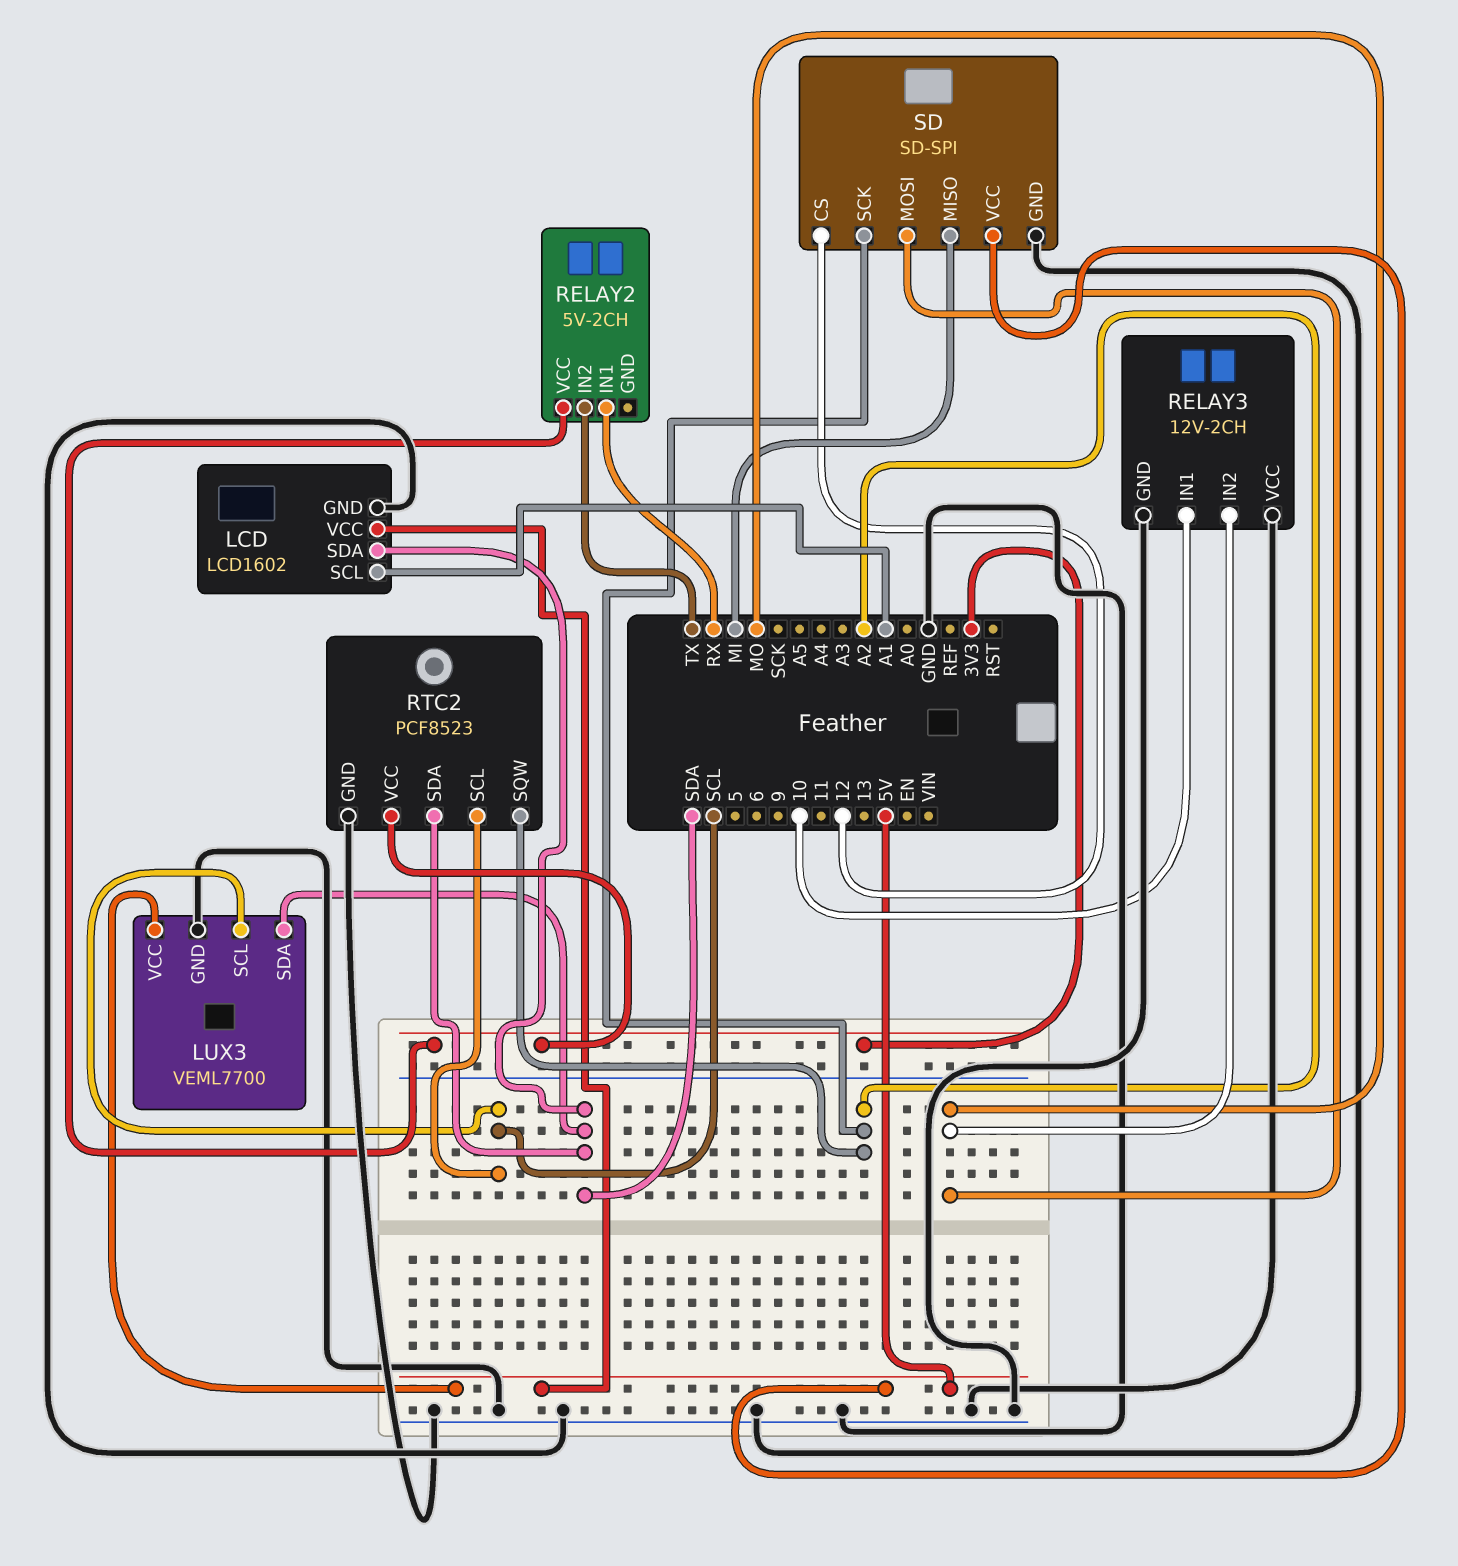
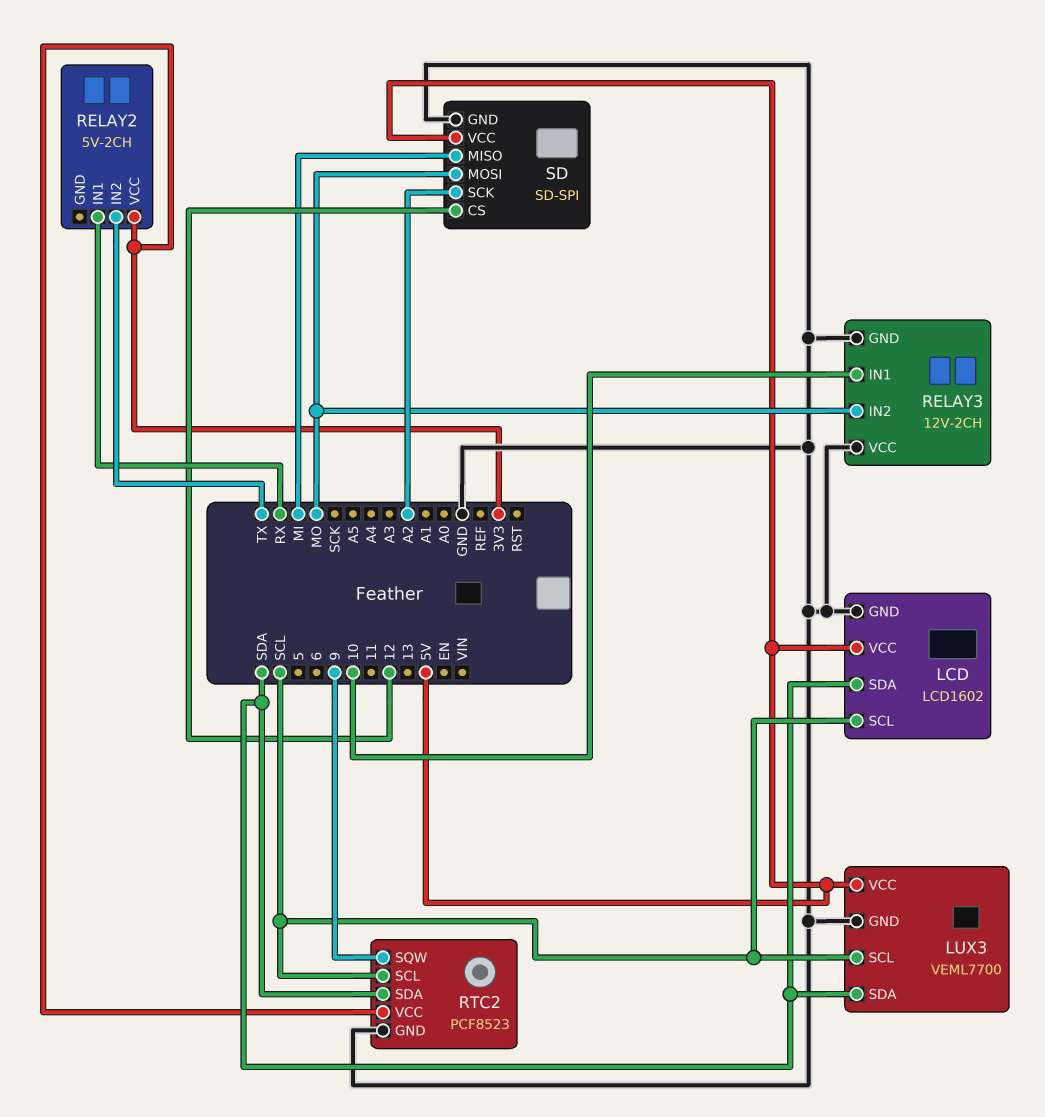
LCD pin SCL: A1 -> SCL
RTC2 pin SQW: A2 -> 9

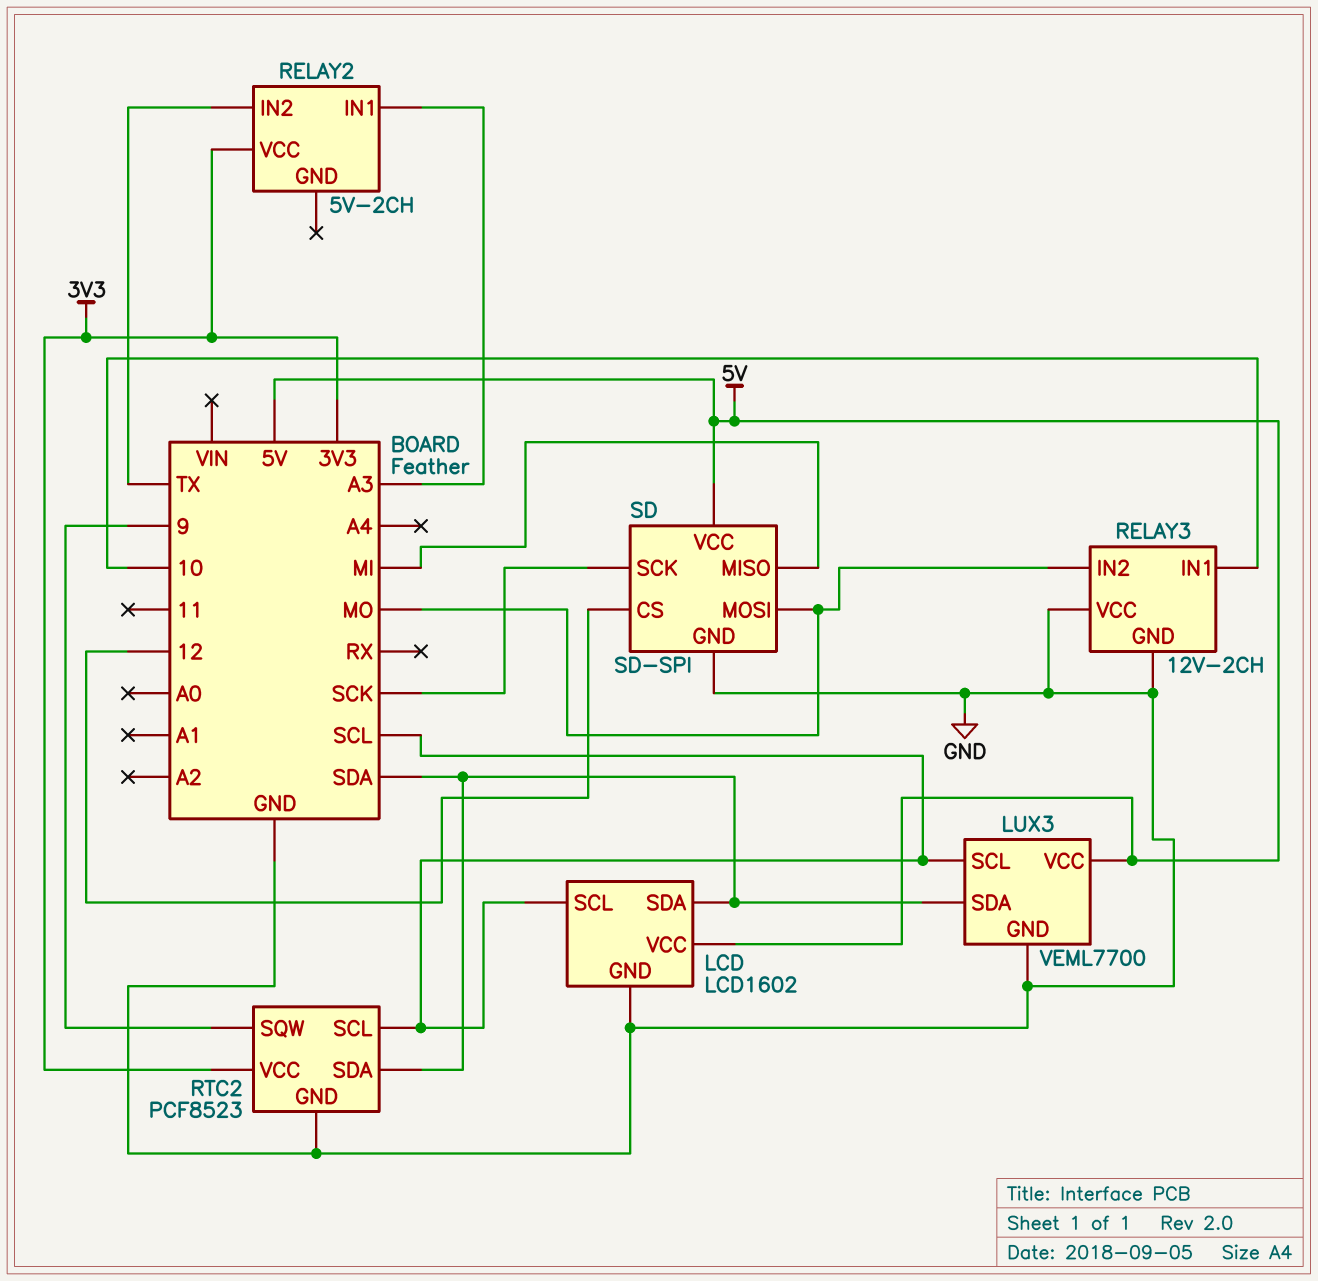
RELAY2 pin IN1: RX -> A3
SD pin SCK: A2 -> SCK

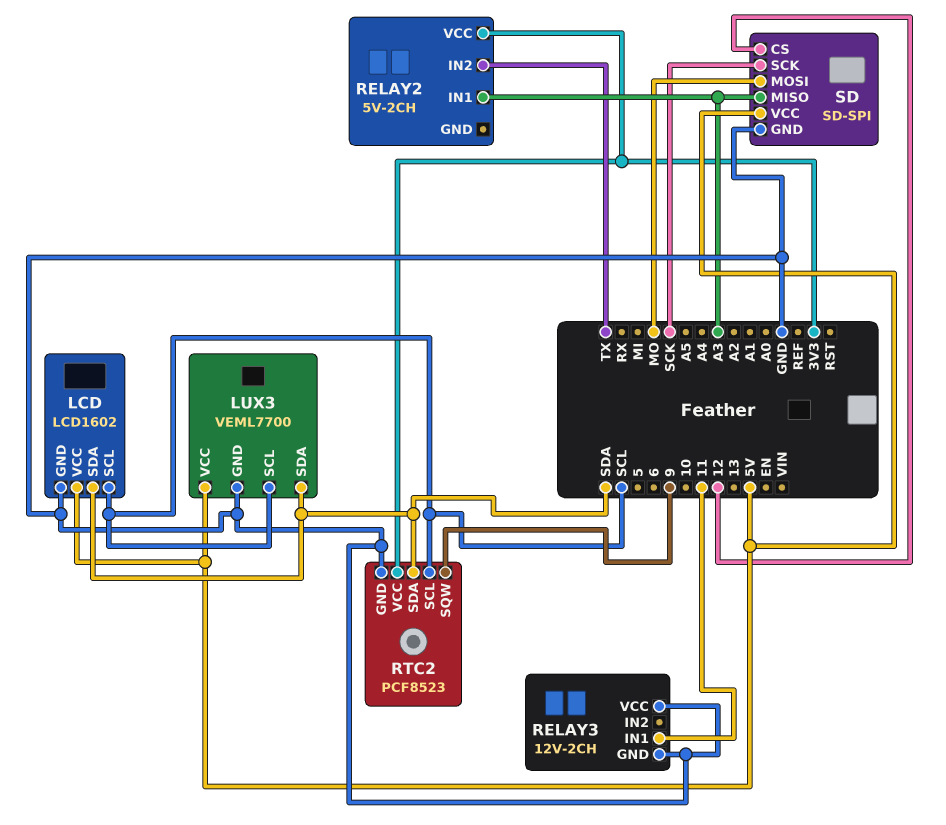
RELAY3 pin IN1: 10 -> 11
RELAY3 pin IN2: MO -> none
SD pin MISO: MI -> A3

